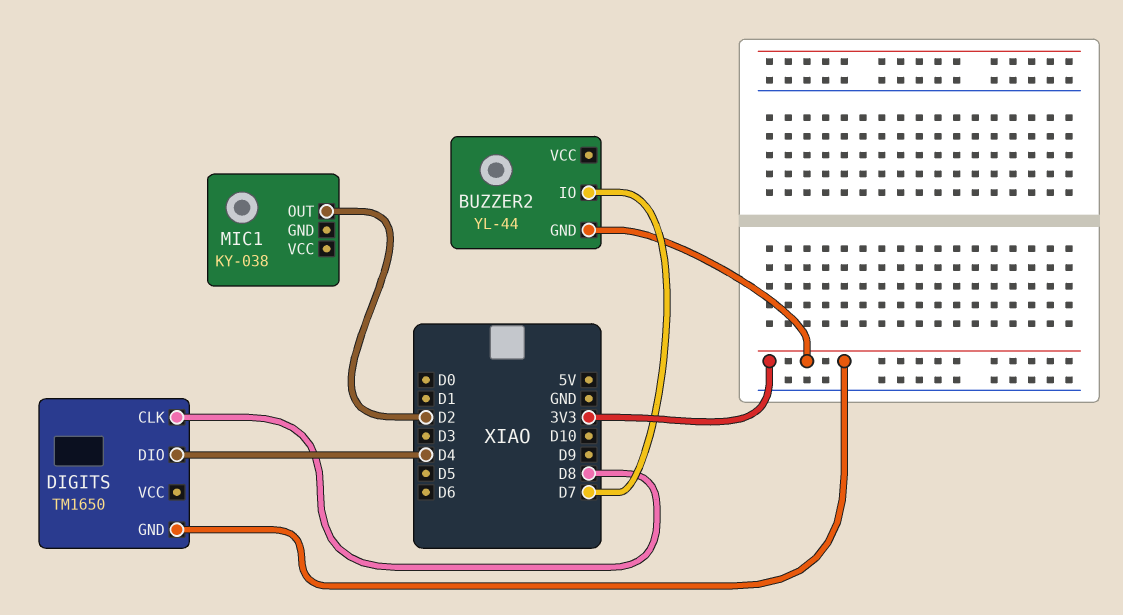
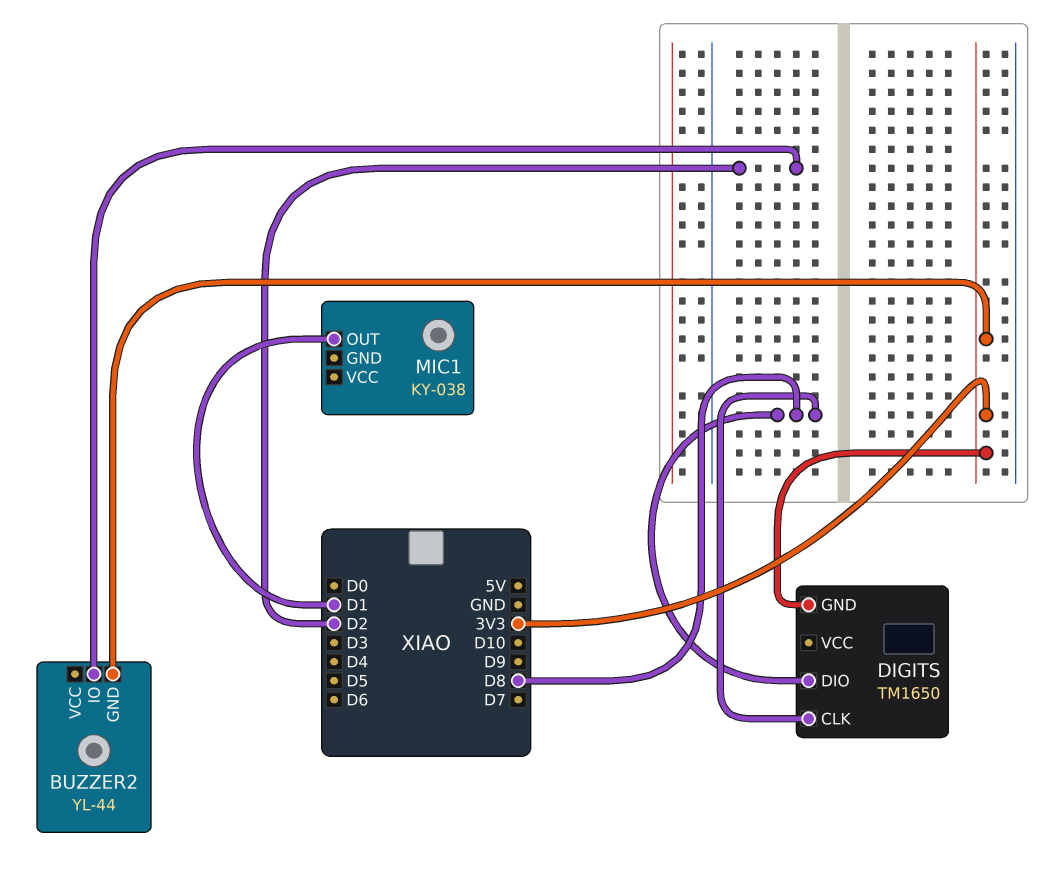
BUZZER2 pin IO: D7 -> D2
DIGITS pin DIO: D4 -> D8
MIC1 pin OUT: D2 -> D1

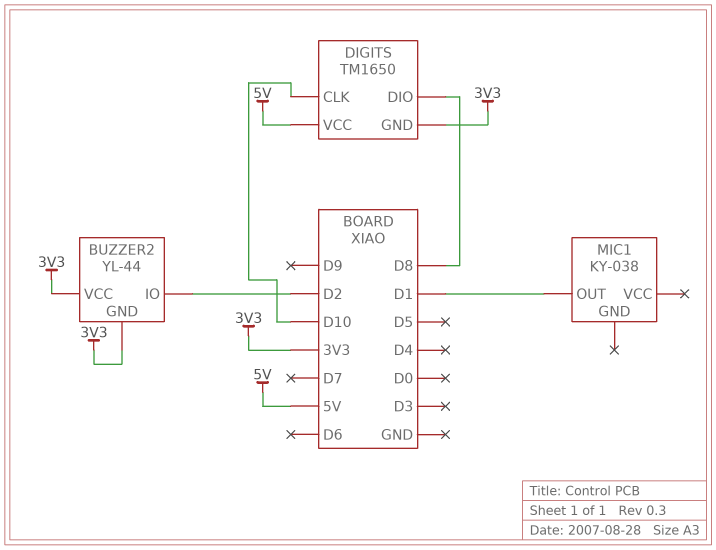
BUZZER2 pin VCC: none -> 3V3
DIGITS pin CLK: D8 -> D10
DIGITS pin VCC: none -> 5V

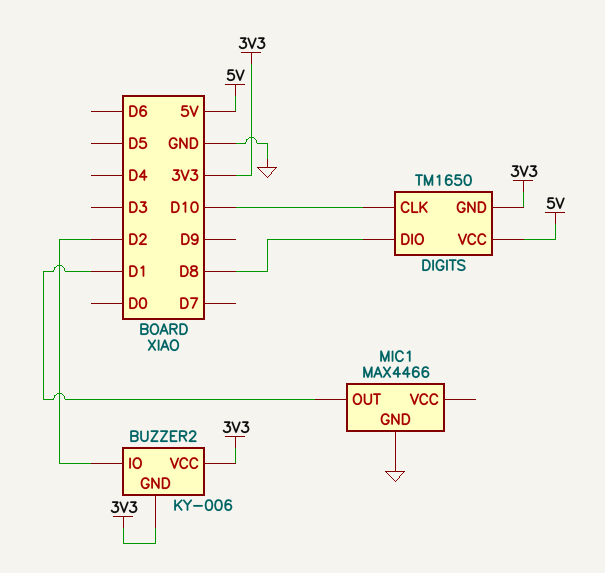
BUZZER2: YL-44 -> KY-006
MIC1: KY-038 -> MAX4466
MIC1 pin GND: none -> GND

